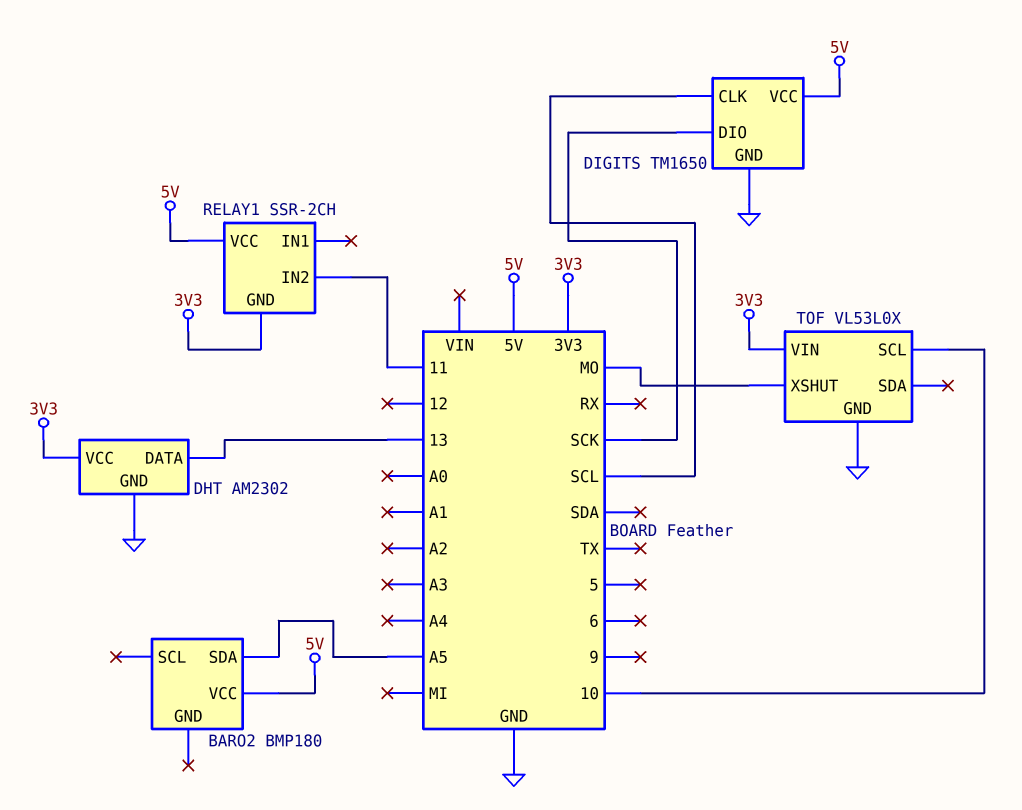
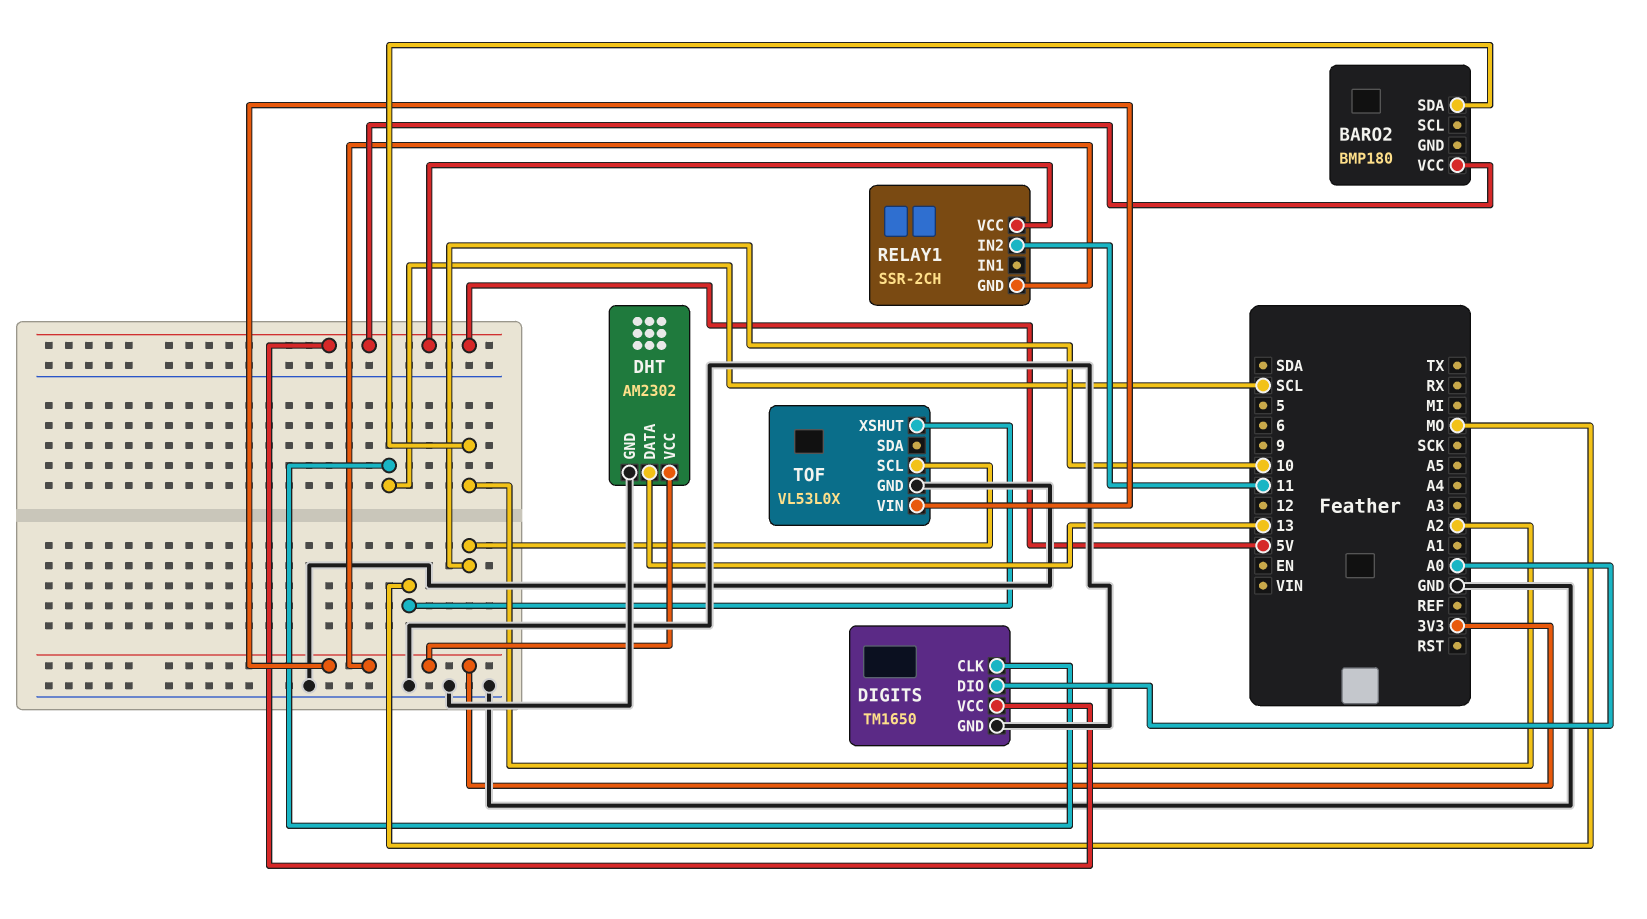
BARO2 pin SDA: A5 -> A2
DIGITS pin DIO: SCK -> A0

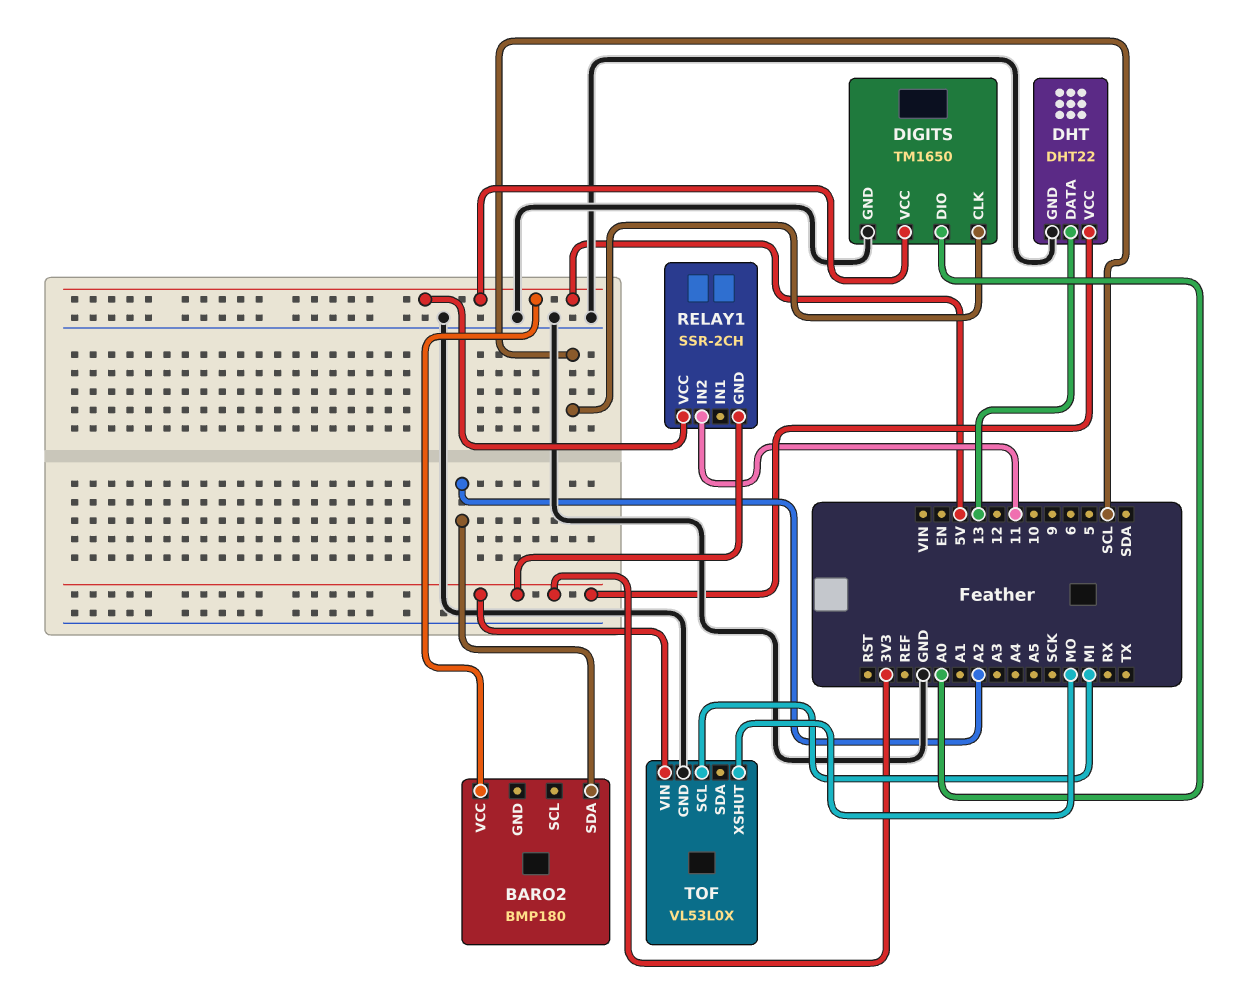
DHT: AM2302 -> DHT22
TOF pin SCL: 10 -> MI

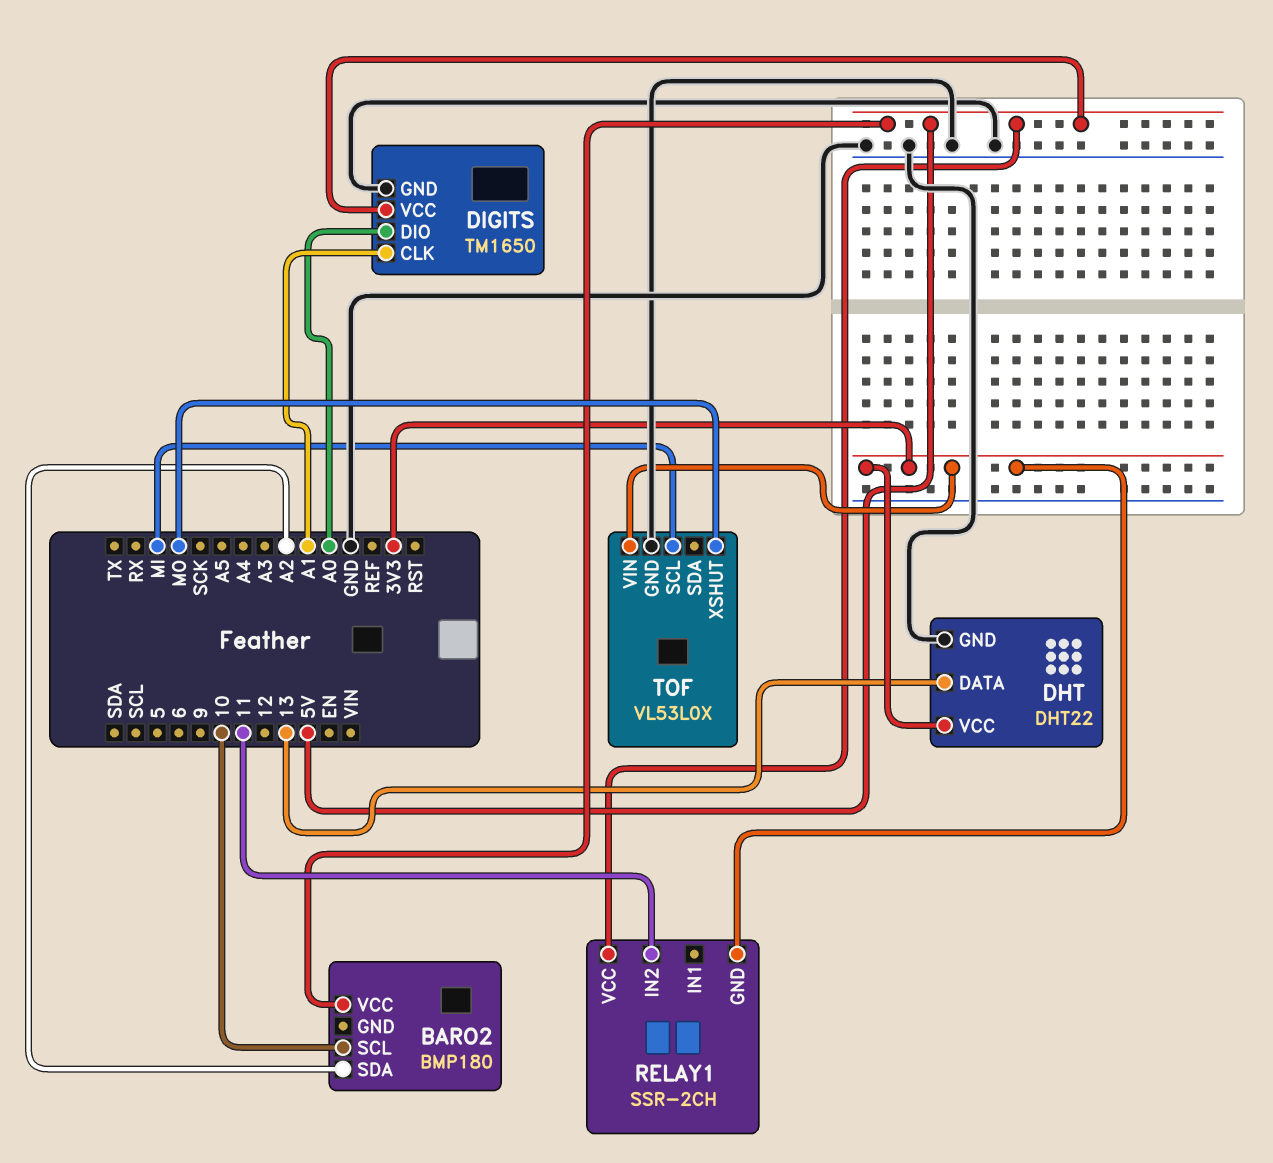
BARO2 pin SCL: none -> 10
DIGITS pin CLK: SCL -> A1

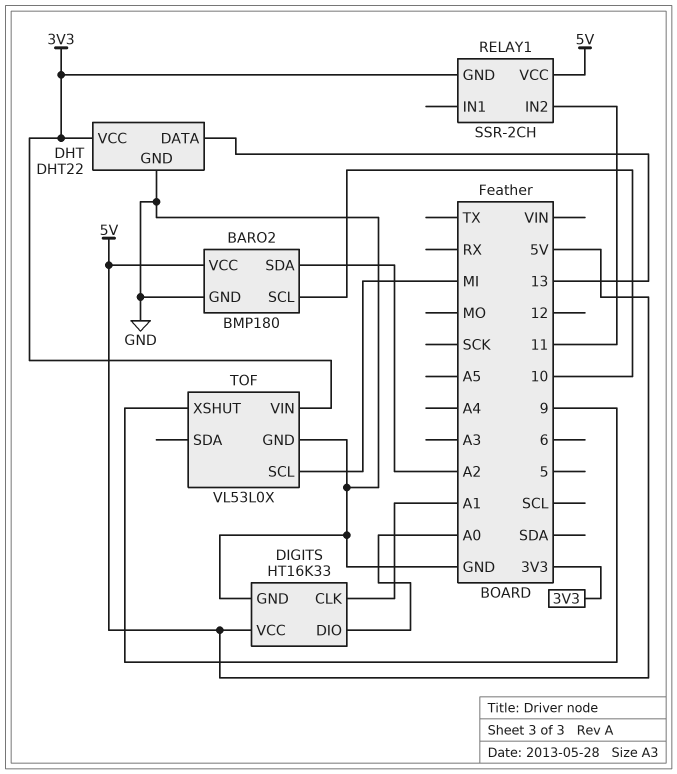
BARO2 pin GND: none -> GND
DIGITS: TM1650 -> HT16K33
TOF pin XSHUT: MO -> 9

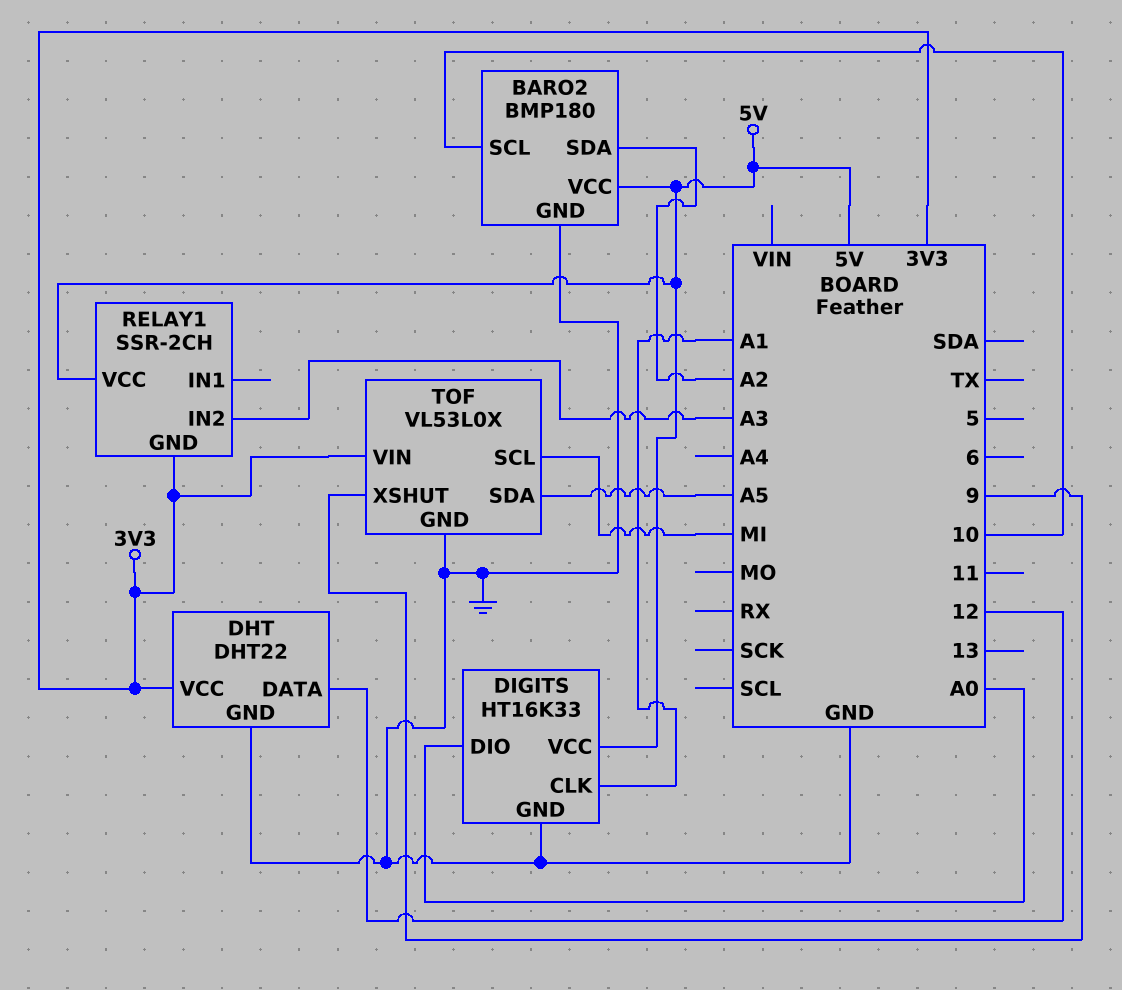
DHT pin DATA: 13 -> 12
RELAY1 pin IN2: 11 -> A3
TOF pin SDA: none -> A5

